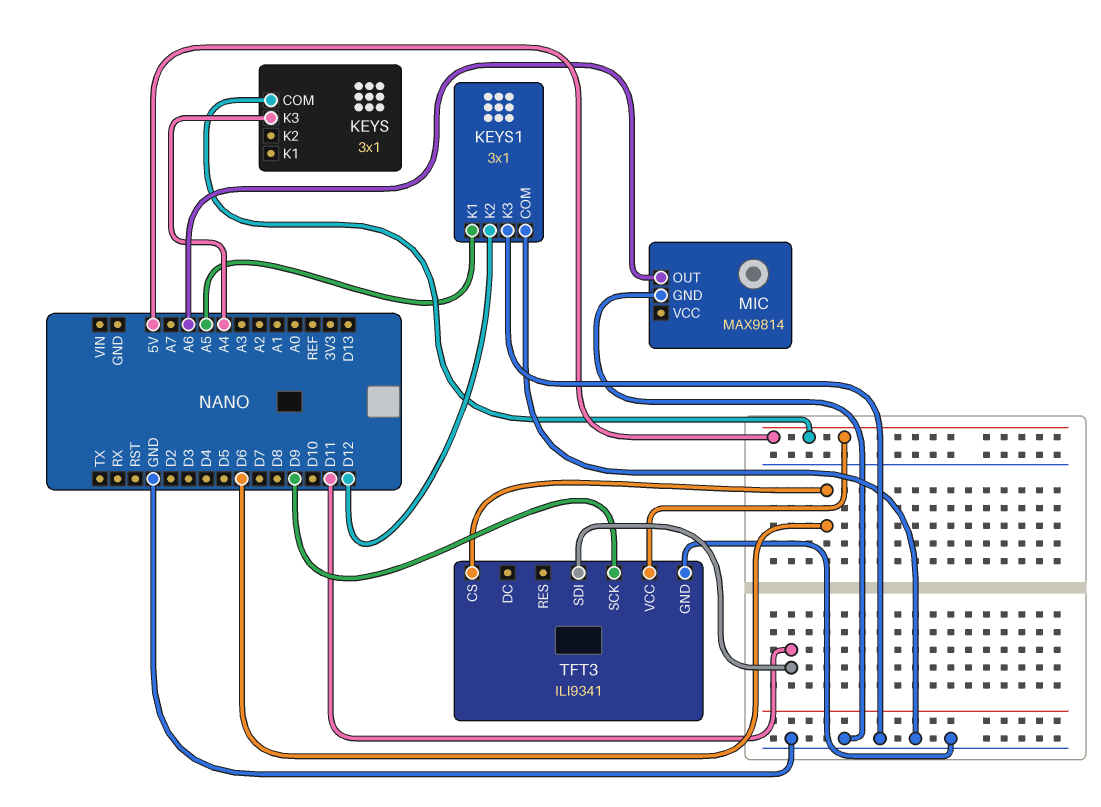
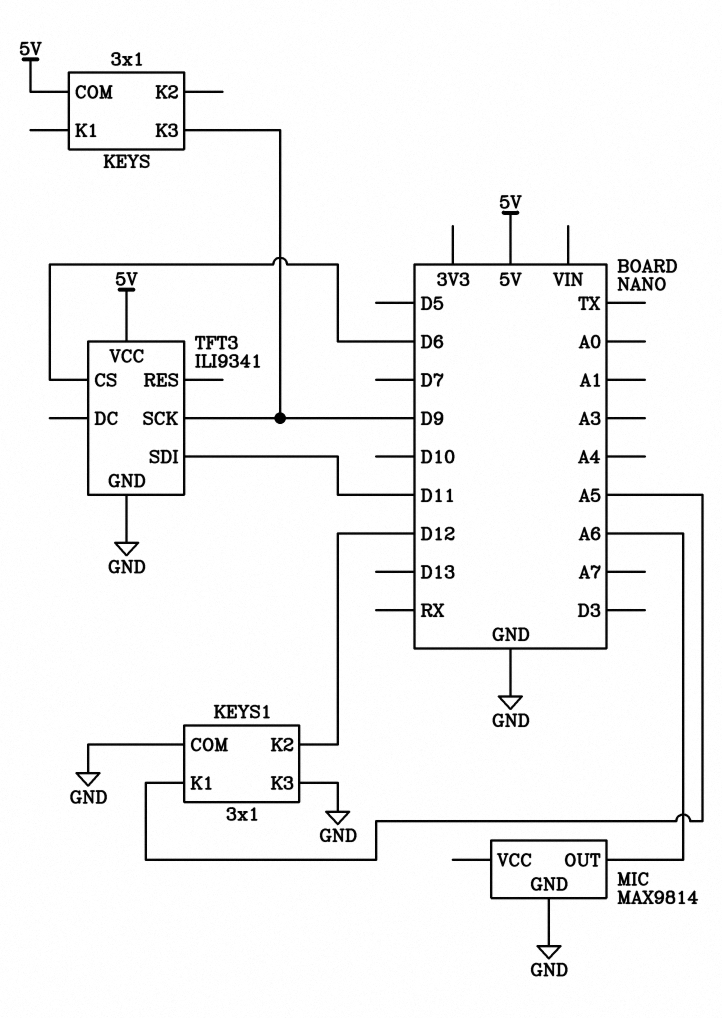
KEYS pin K3: A4 -> D9

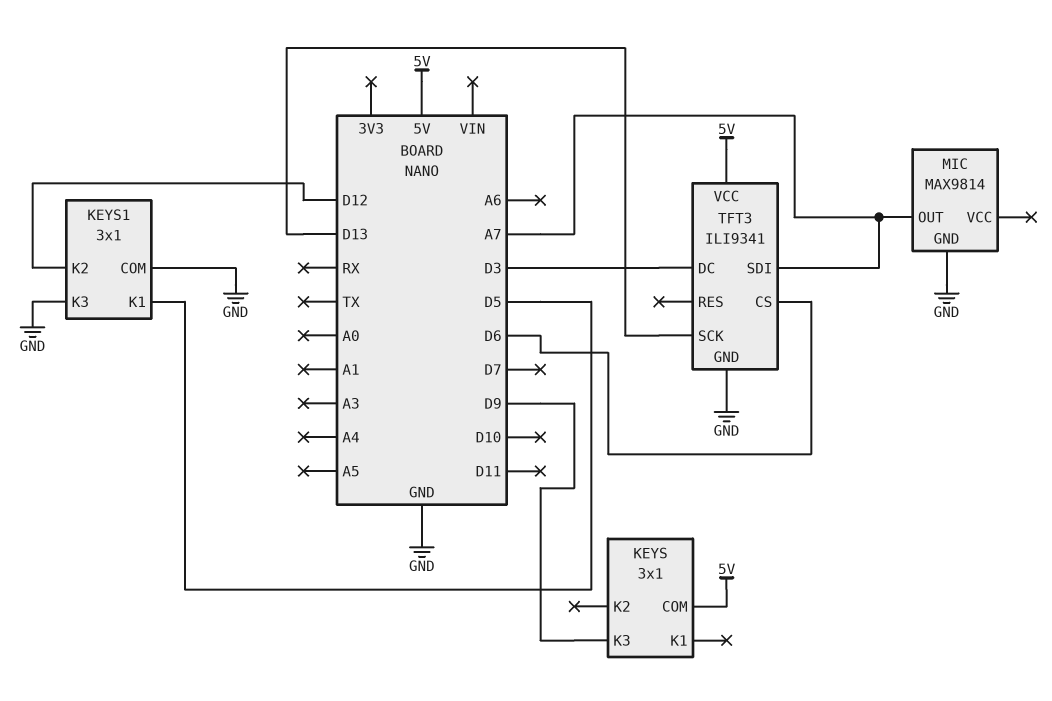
KEYS1 pin K1: A5 -> D5
MIC pin OUT: A6 -> A7
TFT3 pin DC: none -> D3
TFT3 pin SCK: D9 -> D13
TFT3 pin SDI: D11 -> A7

